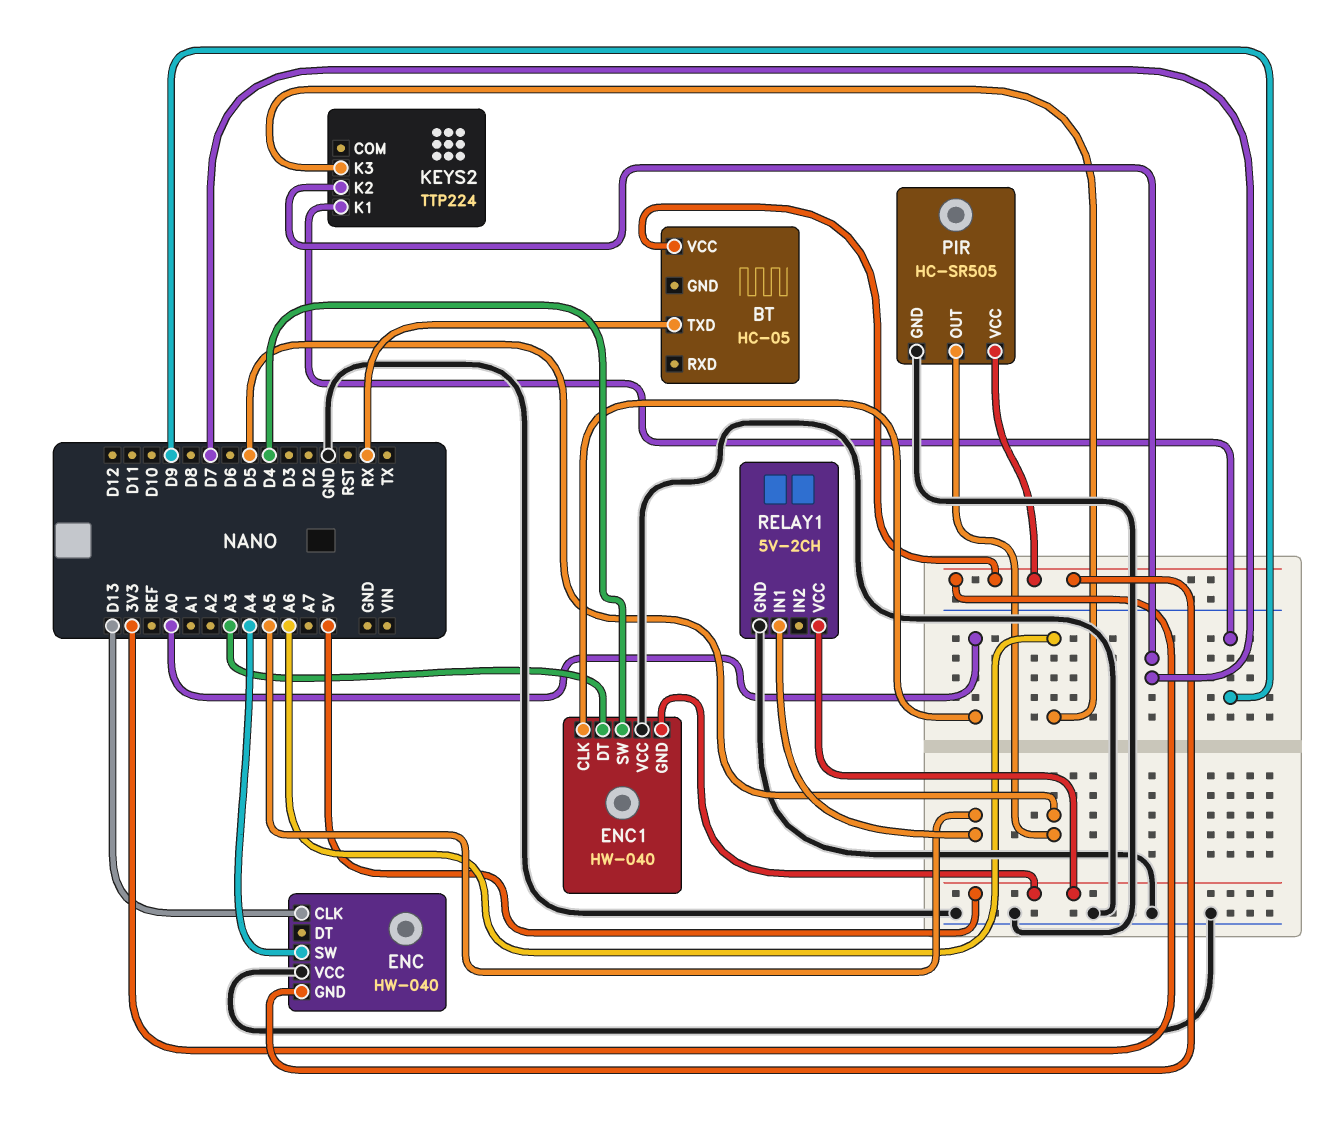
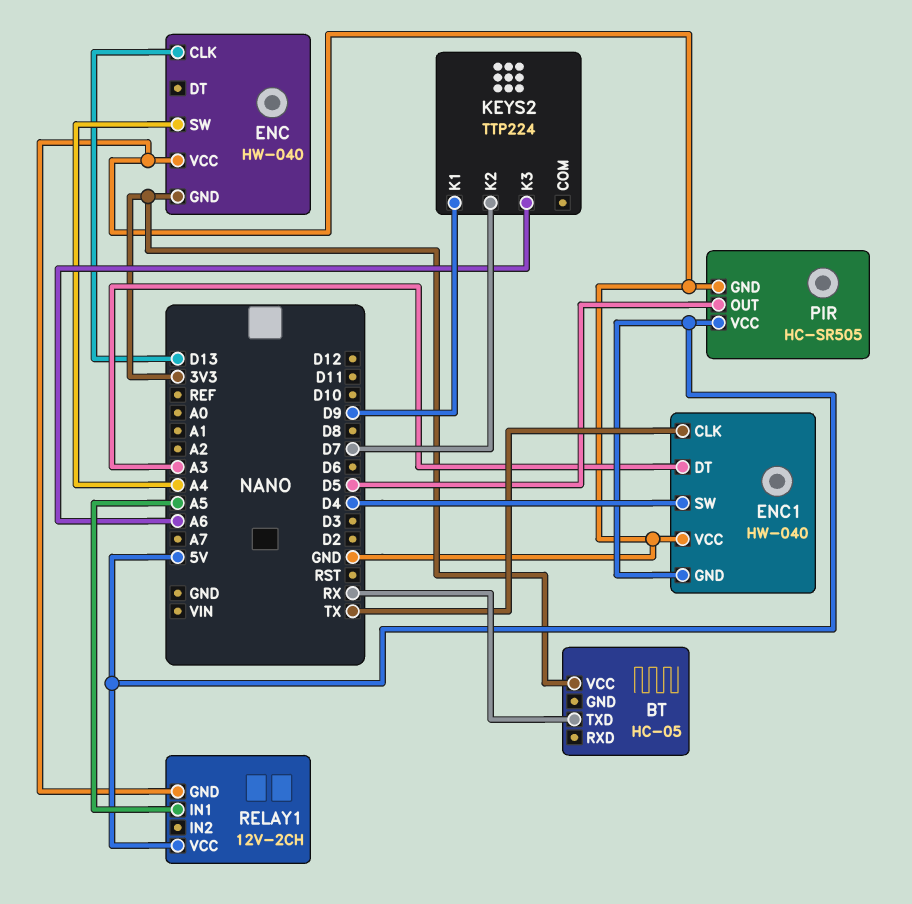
ENC1 pin CLK: A0 -> TX
PIR pin VCC: 3V3 -> 5V
RELAY1: 5V-2CH -> 12V-2CH

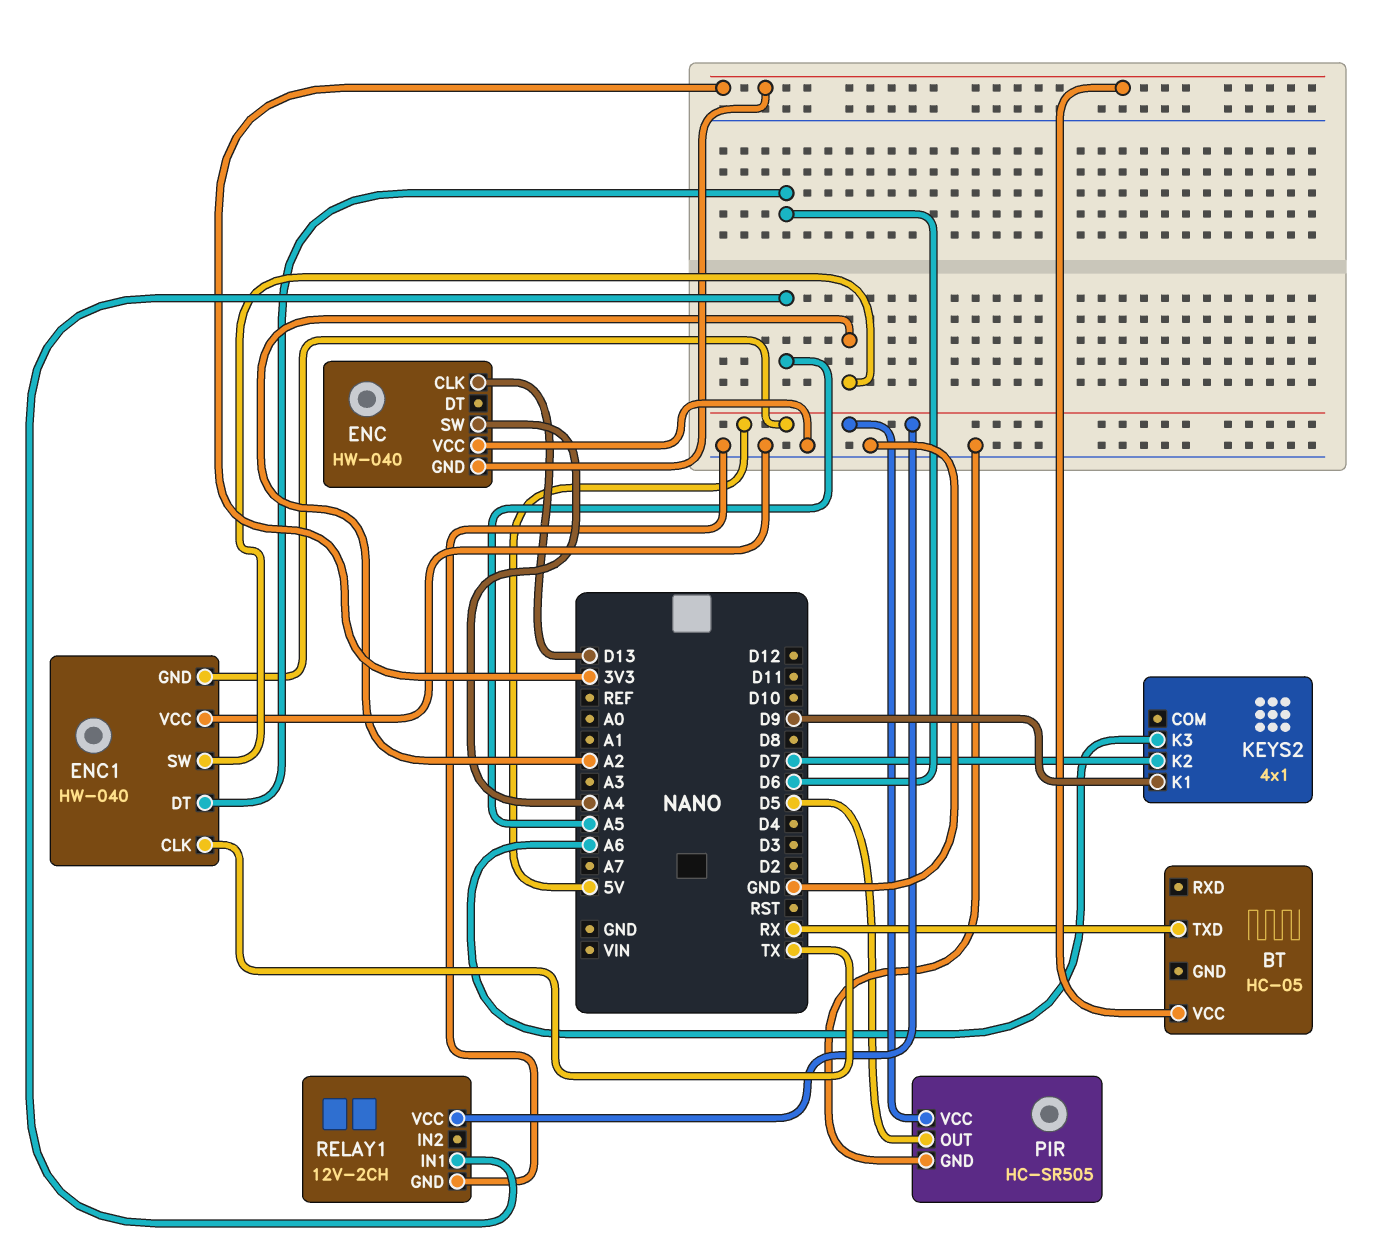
ENC1 pin DT: A3 -> D6
ENC1 pin SW: D4 -> A2
KEYS2: TTP224 -> 4x1

